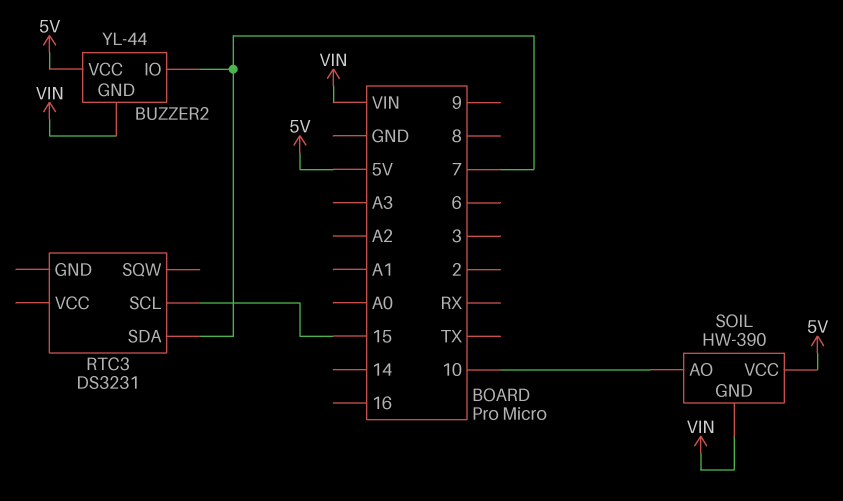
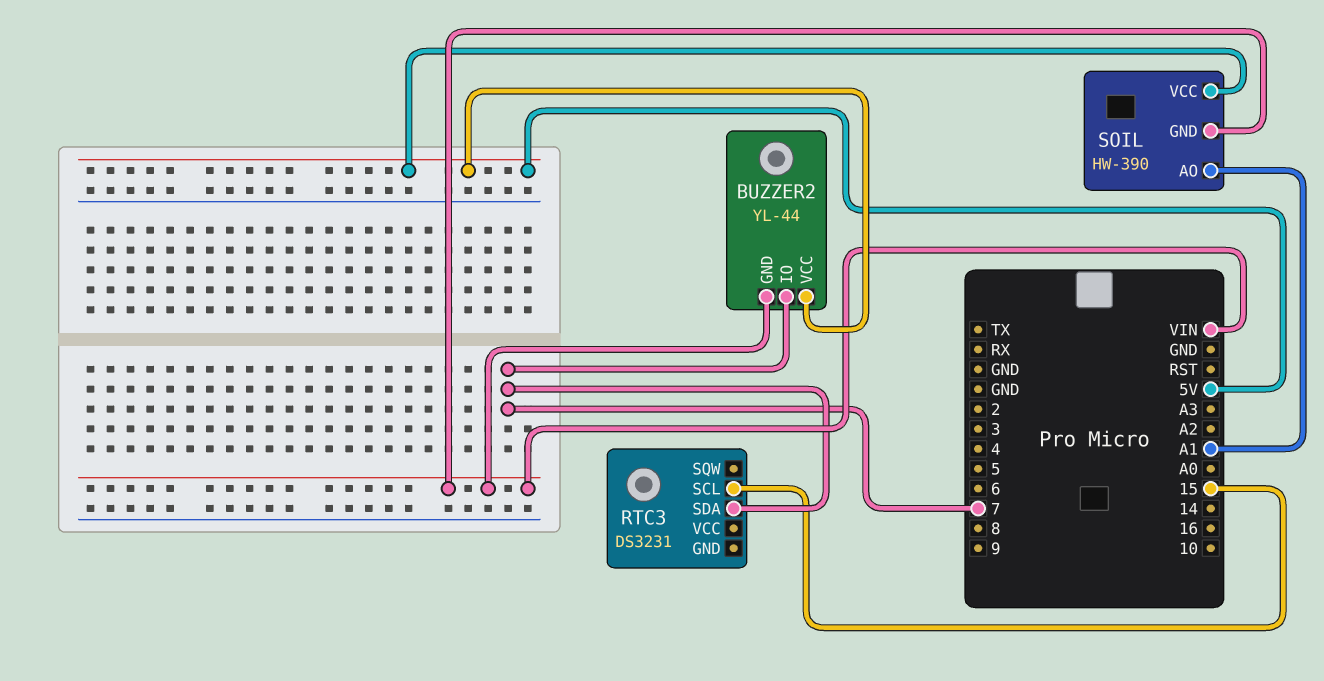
SOIL pin AO: 10 -> A1

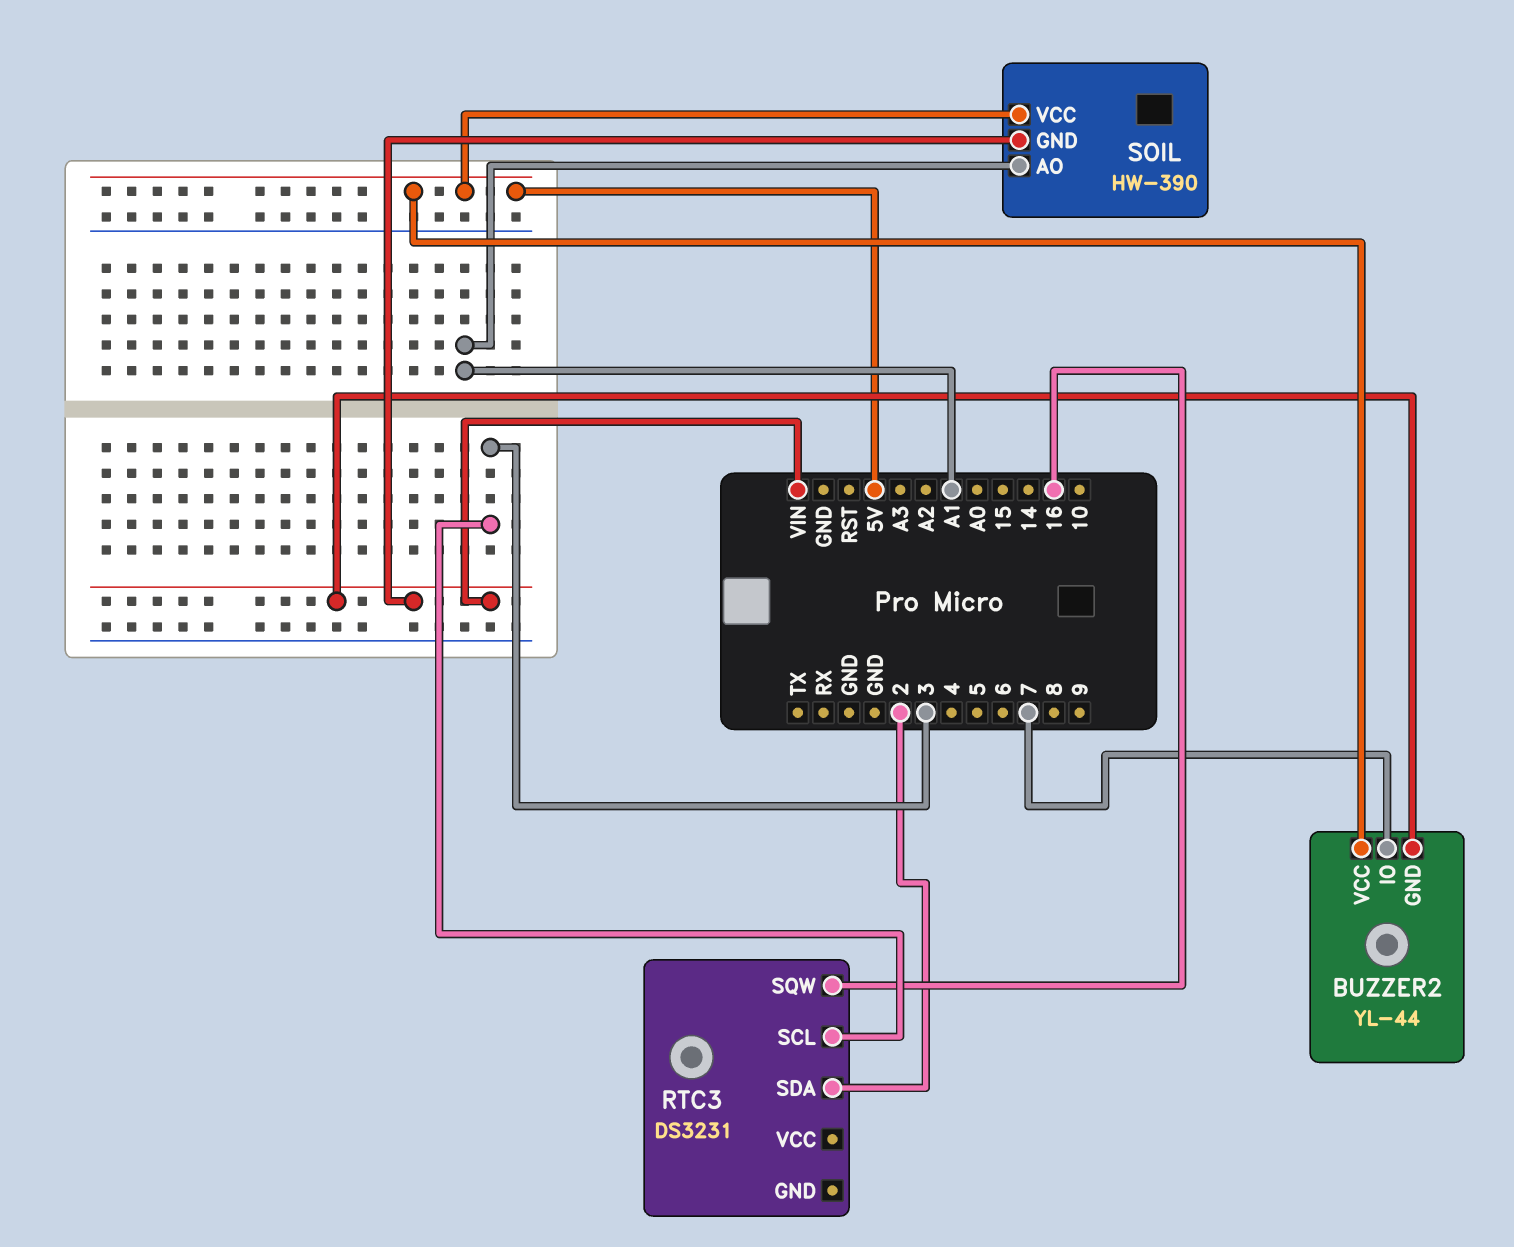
RTC3 pin SCL: 15 -> 3
RTC3 pin SDA: 7 -> 2
RTC3 pin SQW: none -> 16

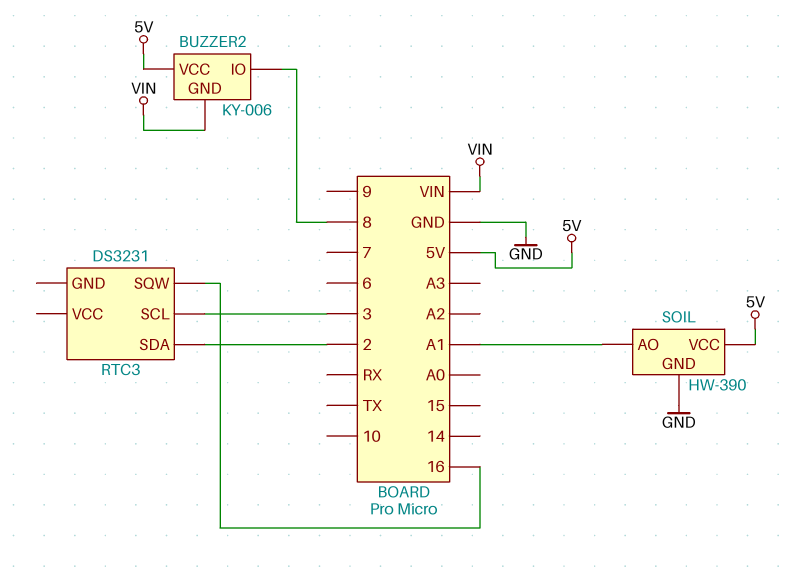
BUZZER2: YL-44 -> KY-006
BUZZER2 pin IO: 7 -> 8
SOIL pin GND: VIN -> GND

